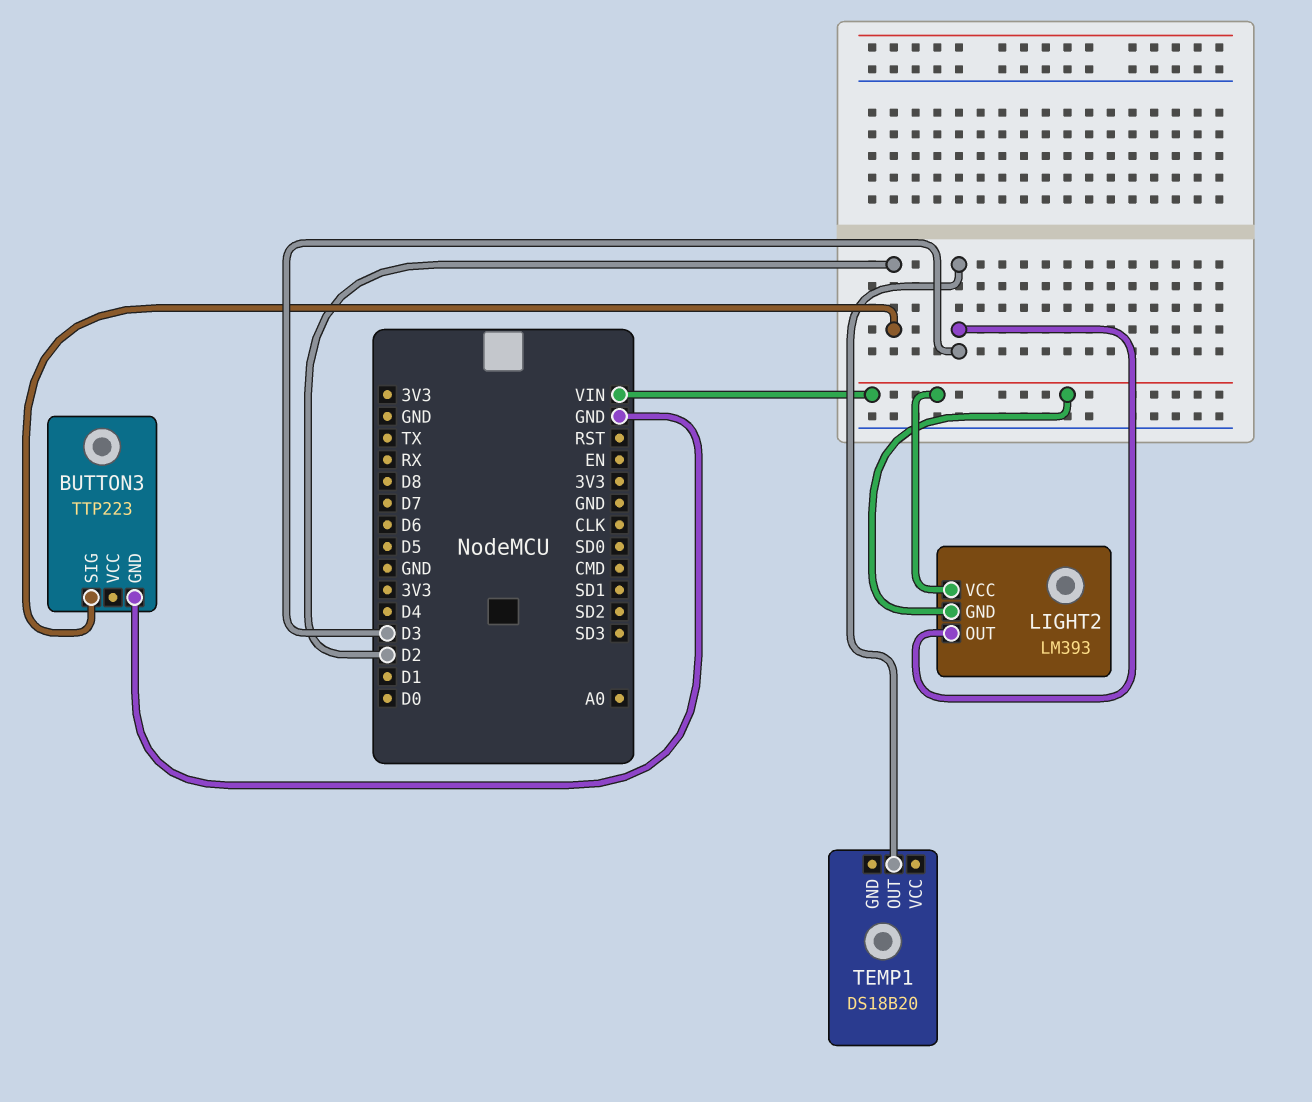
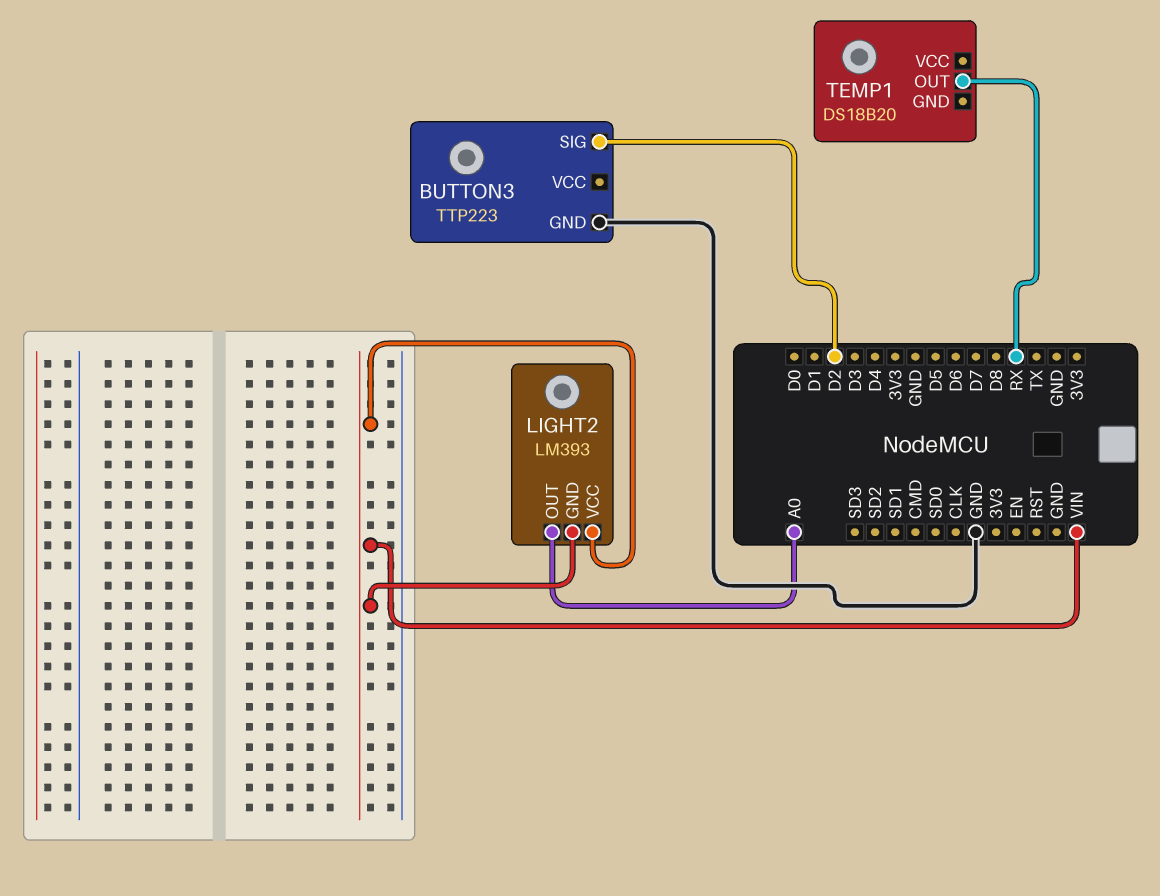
LIGHT2 pin OUT: D3 -> A0
TEMP1 pin OUT: D3 -> RX

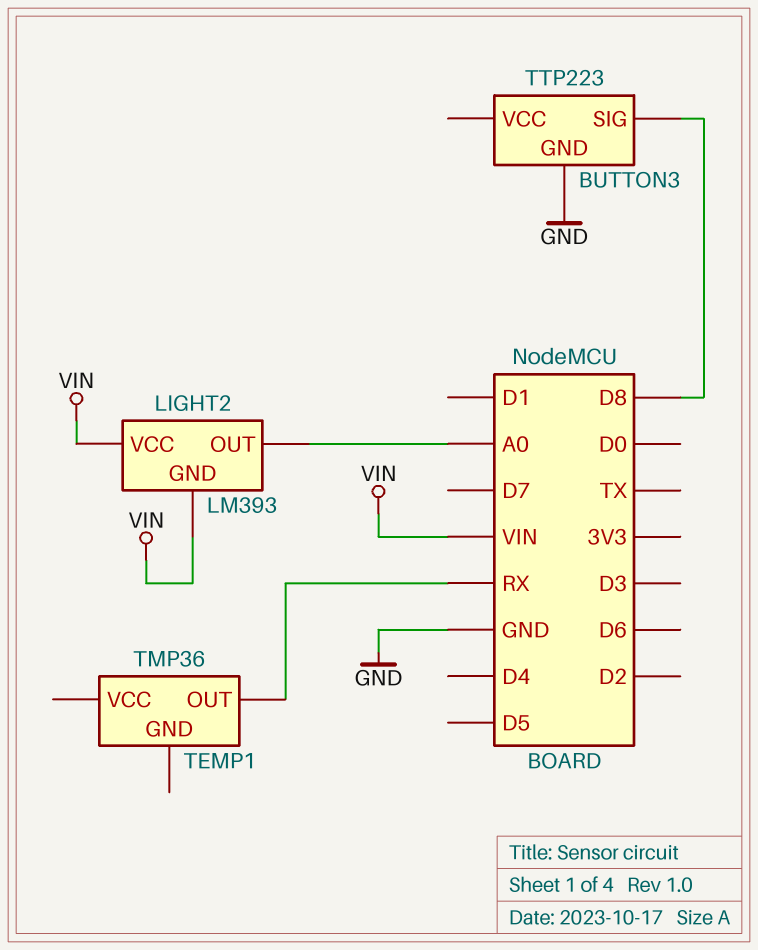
BUTTON3 pin SIG: D2 -> D8
TEMP1: DS18B20 -> TMP36

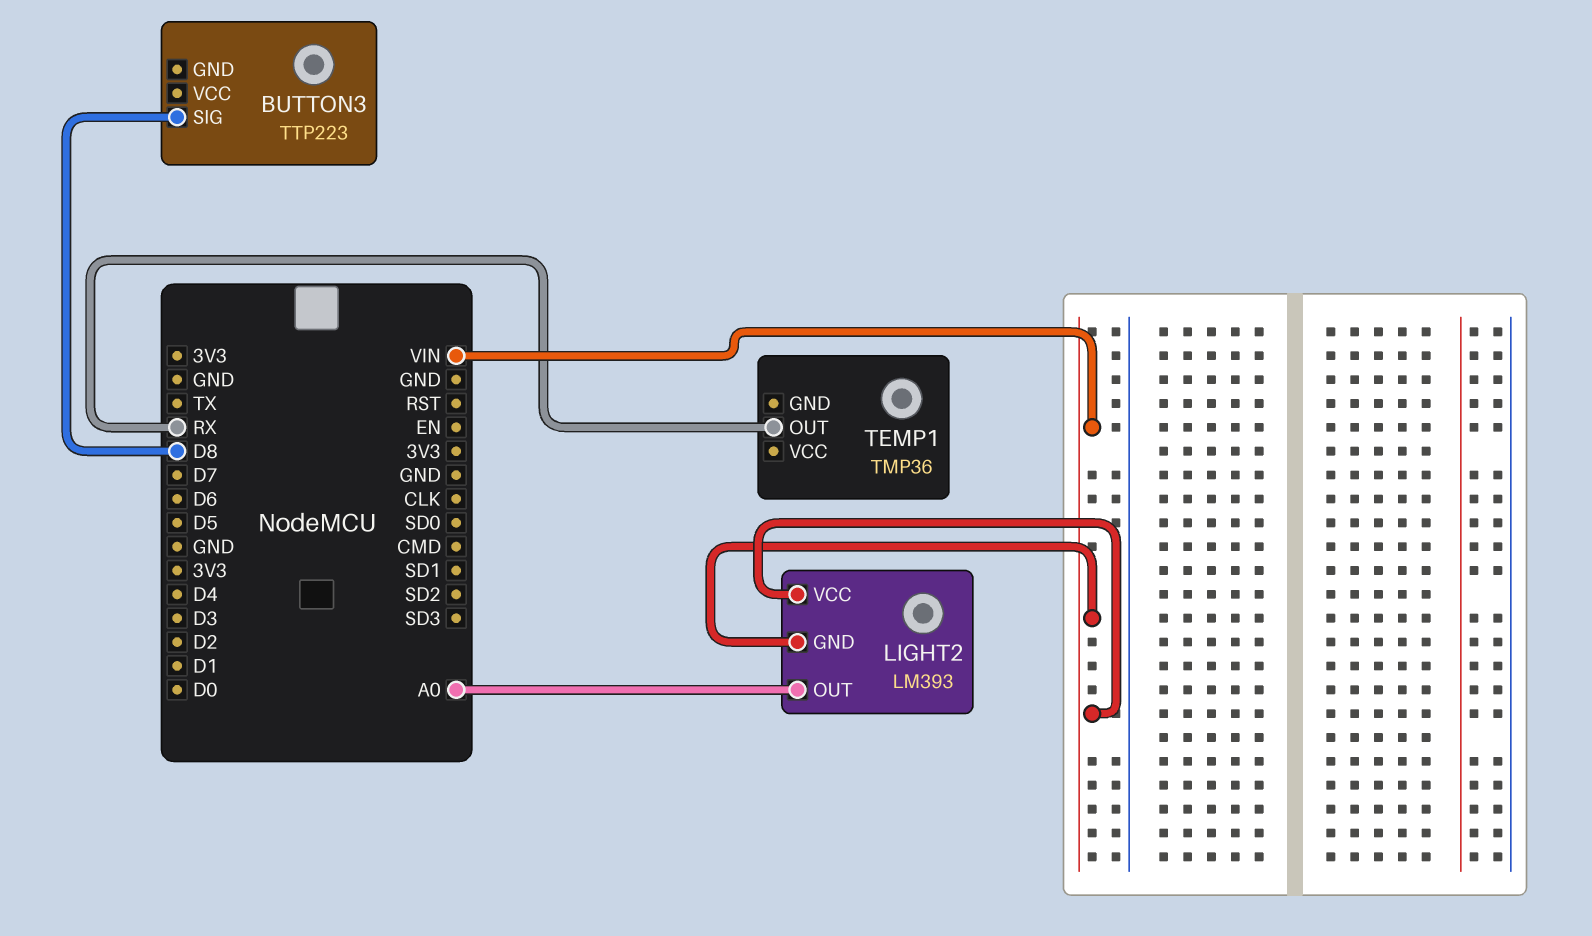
BUTTON3 pin GND: GND -> none

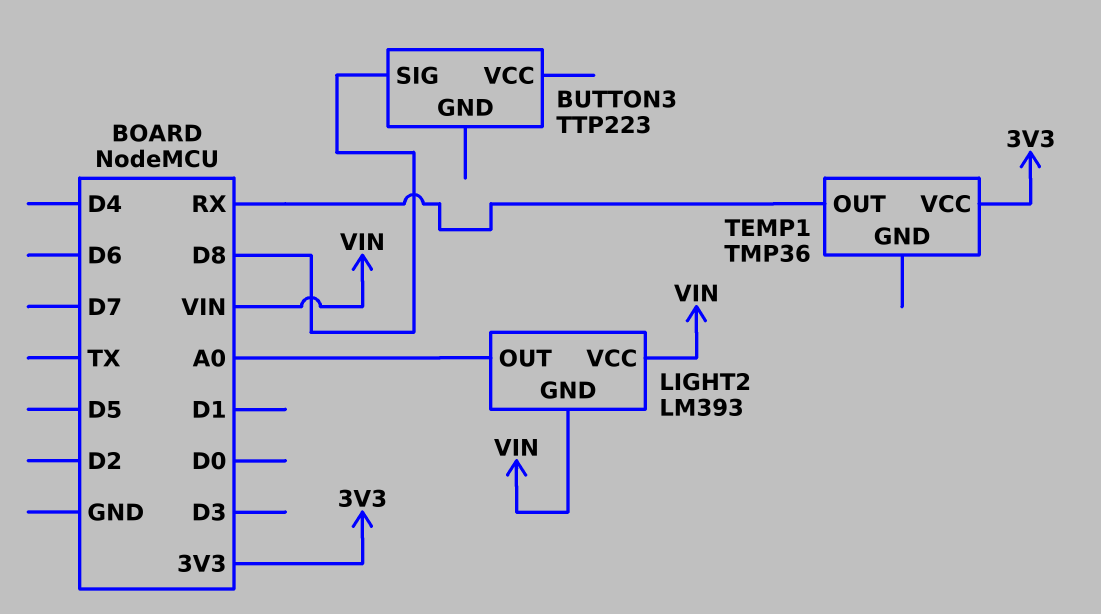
TEMP1 pin VCC: none -> 3V3

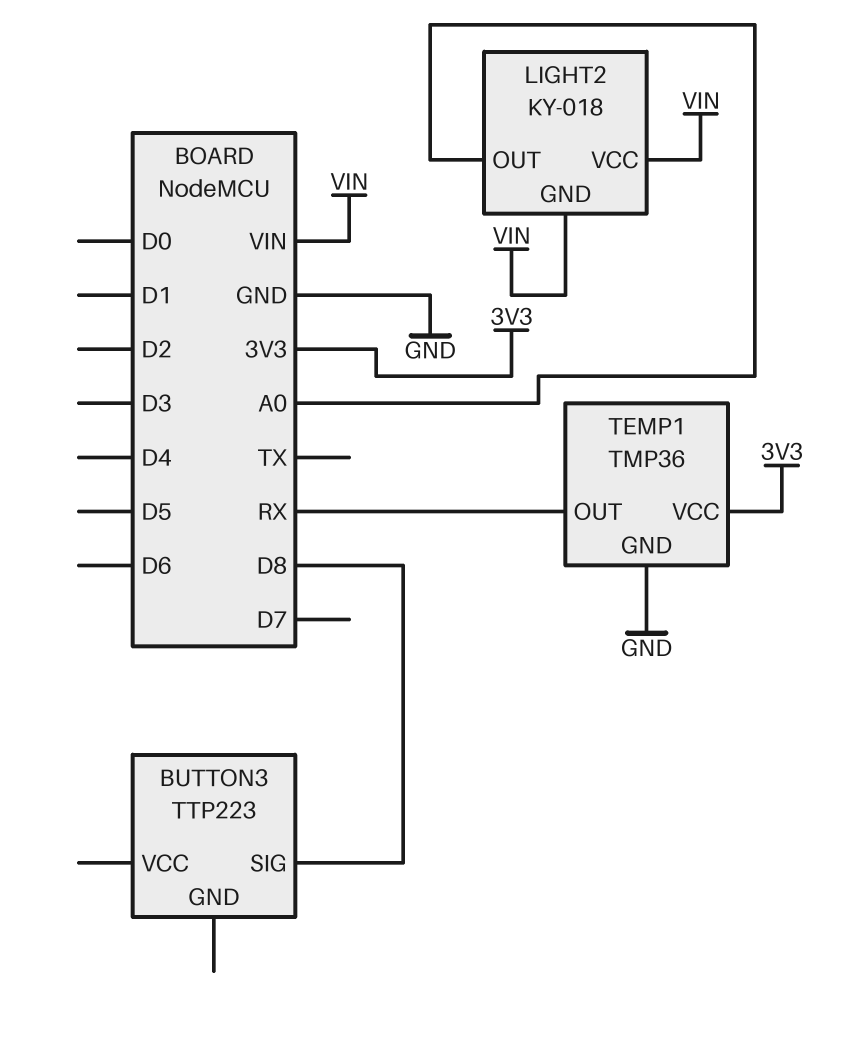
LIGHT2: LM393 -> KY-018
TEMP1 pin GND: none -> GND

